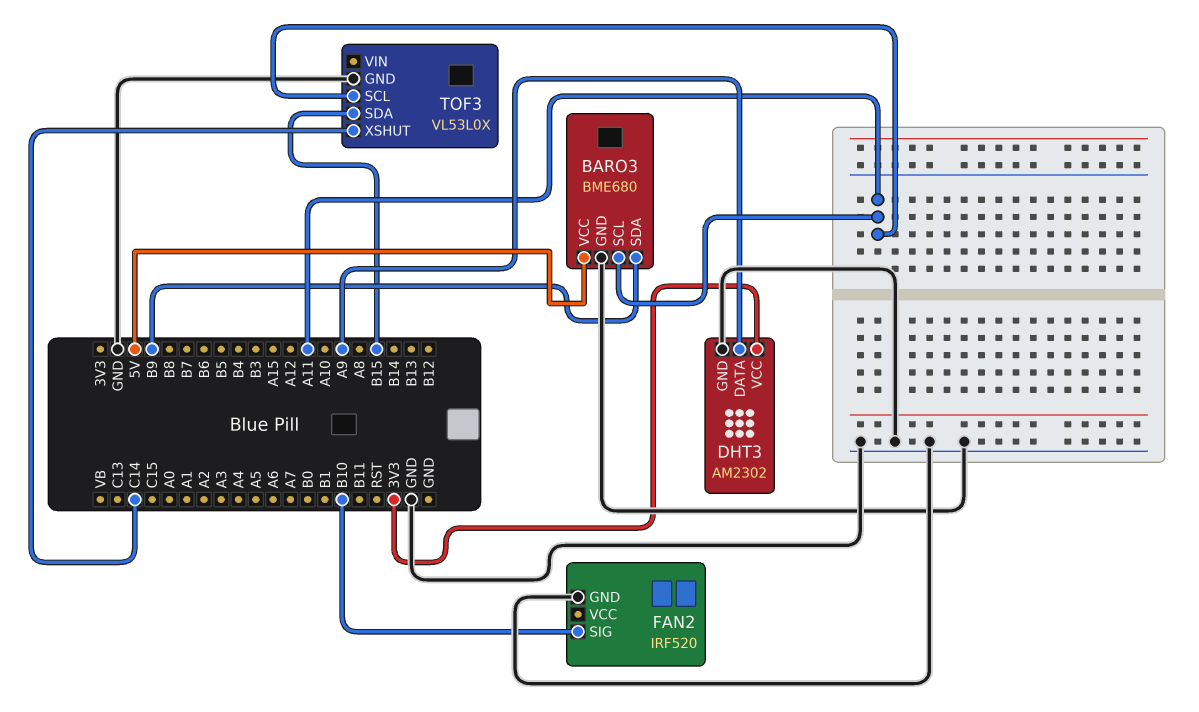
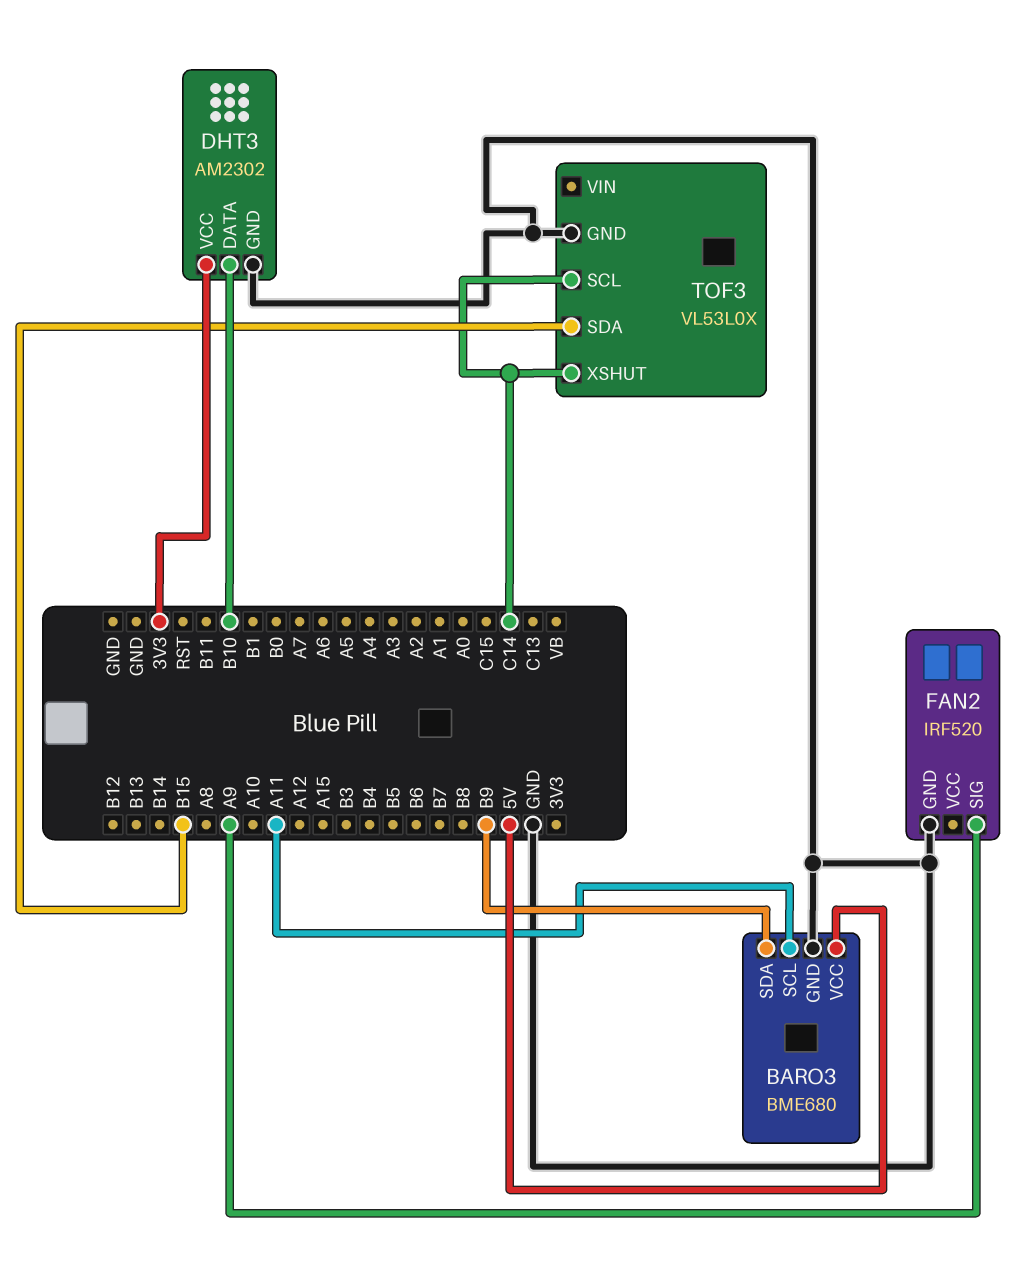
DHT3 pin DATA: A9 -> B10
FAN2 pin SIG: B10 -> A9
TOF3 pin SCL: A11 -> C14

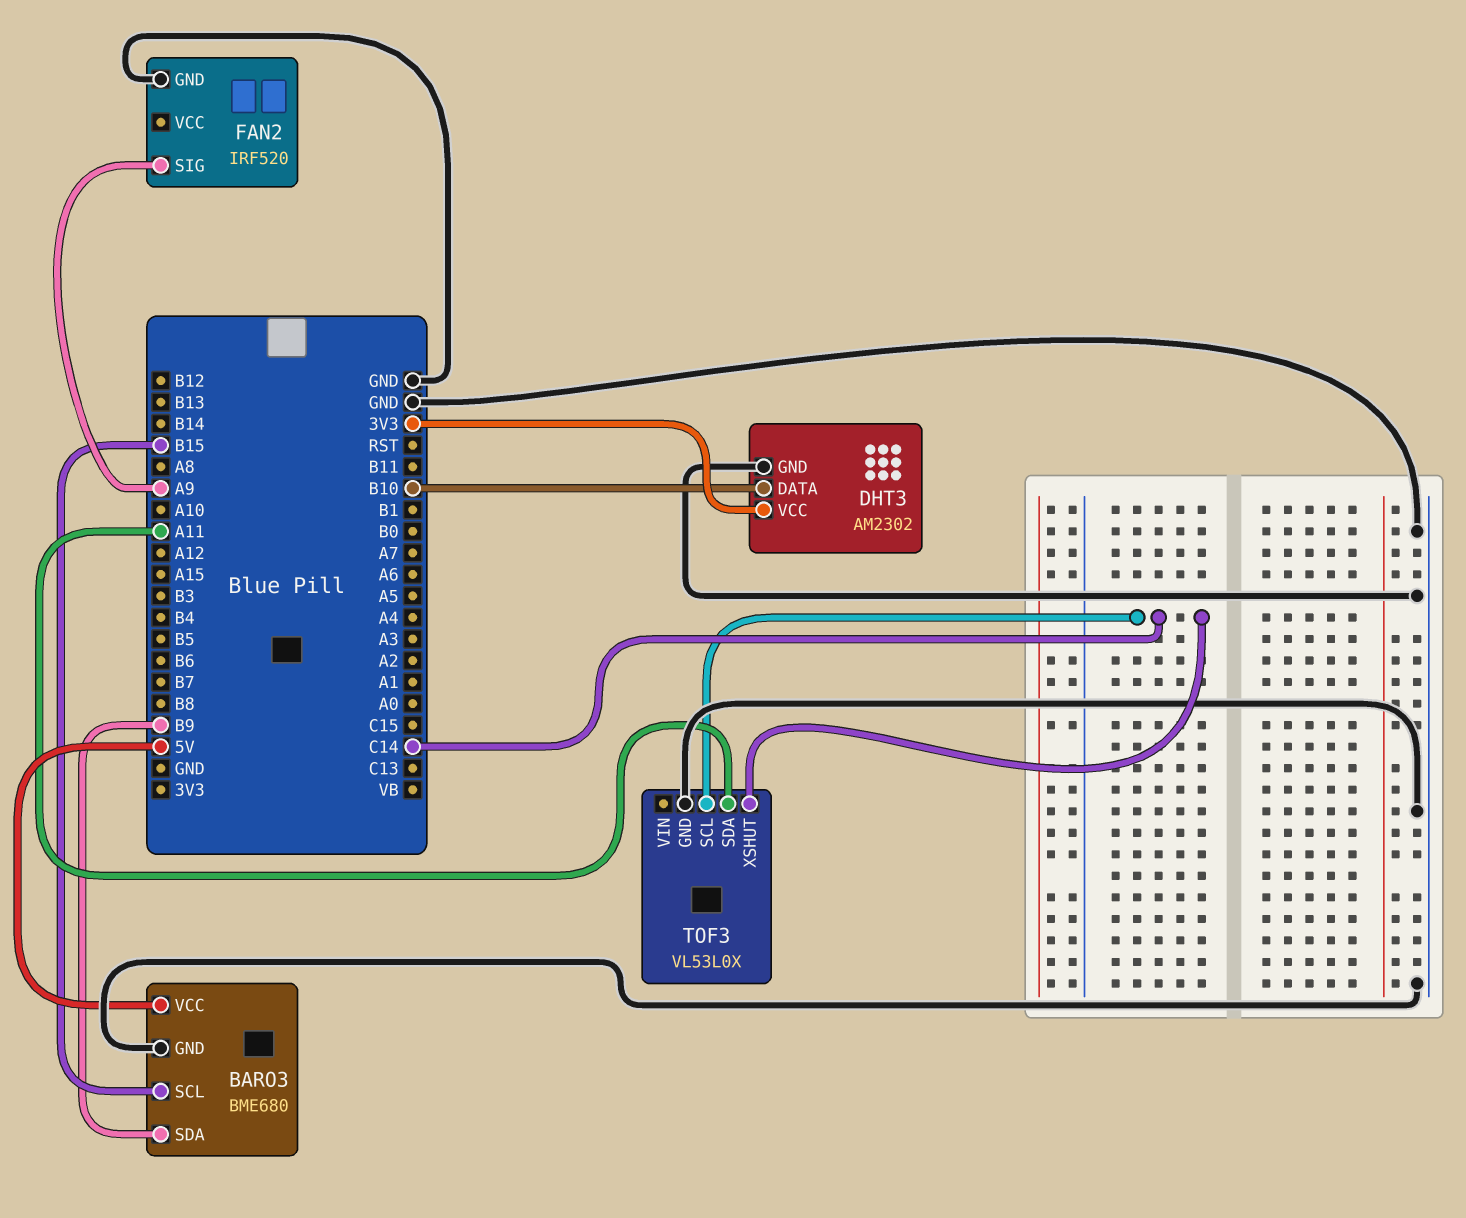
BARO3 pin SCL: A11 -> B15
TOF3 pin SDA: B15 -> A11

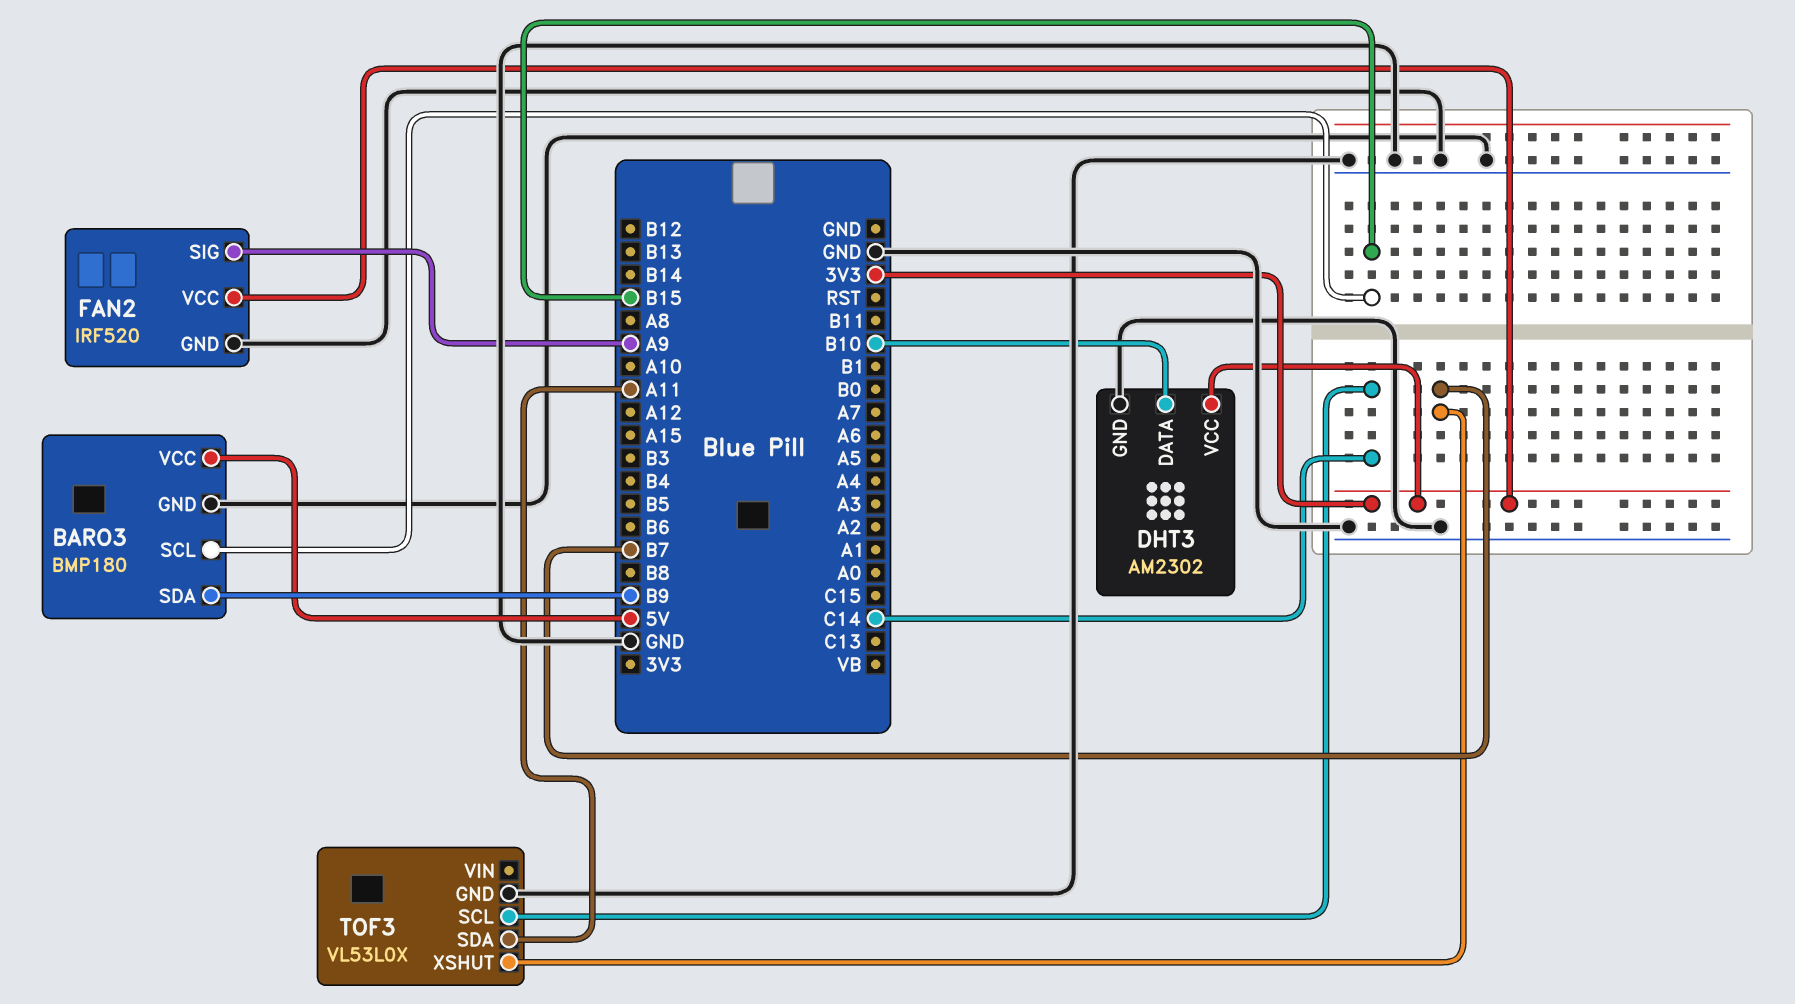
BARO3: BME680 -> BMP180
FAN2 pin VCC: none -> 3V3
TOF3 pin XSHUT: C14 -> B7

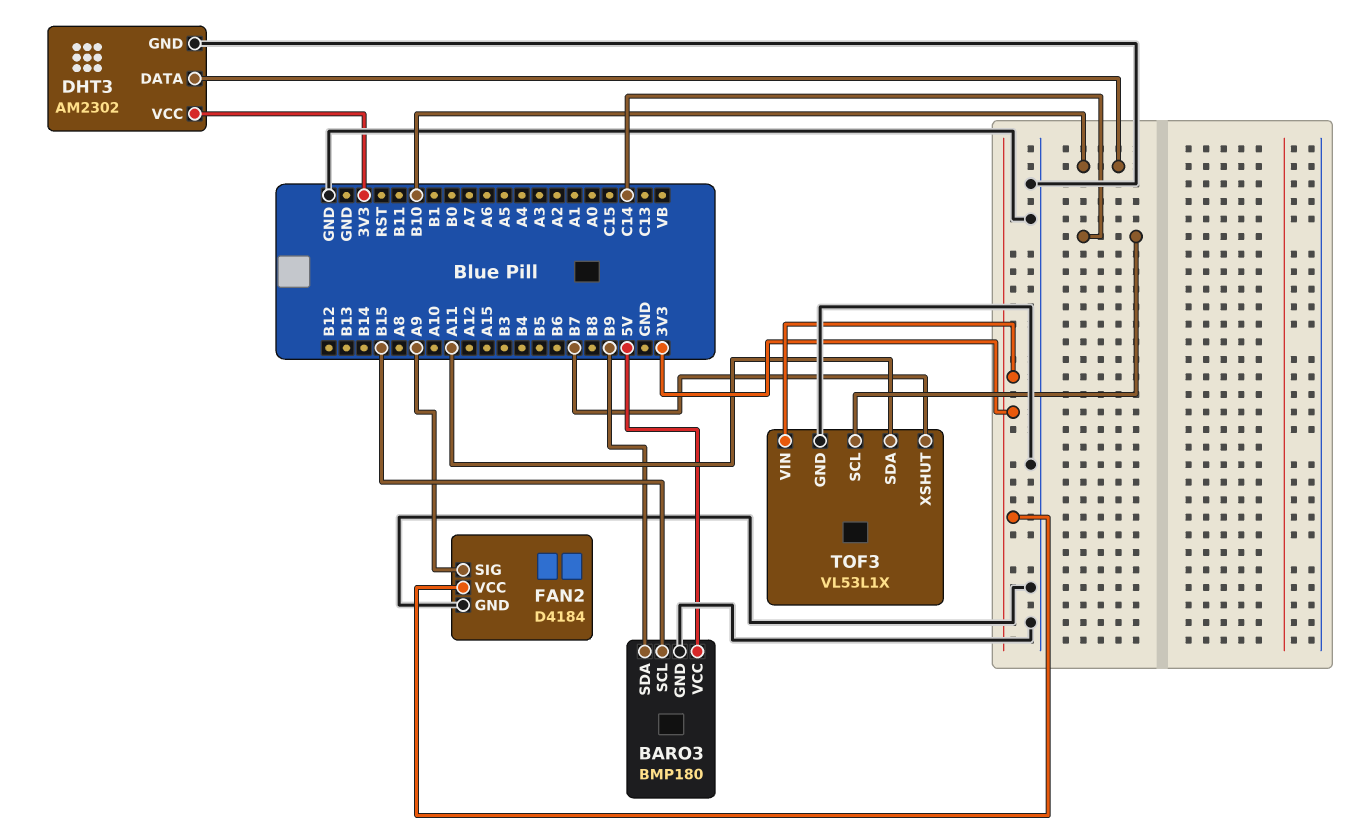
FAN2: IRF520 -> D4184
TOF3: VL53L0X -> VL53L1X
TOF3 pin VIN: none -> 3V3

